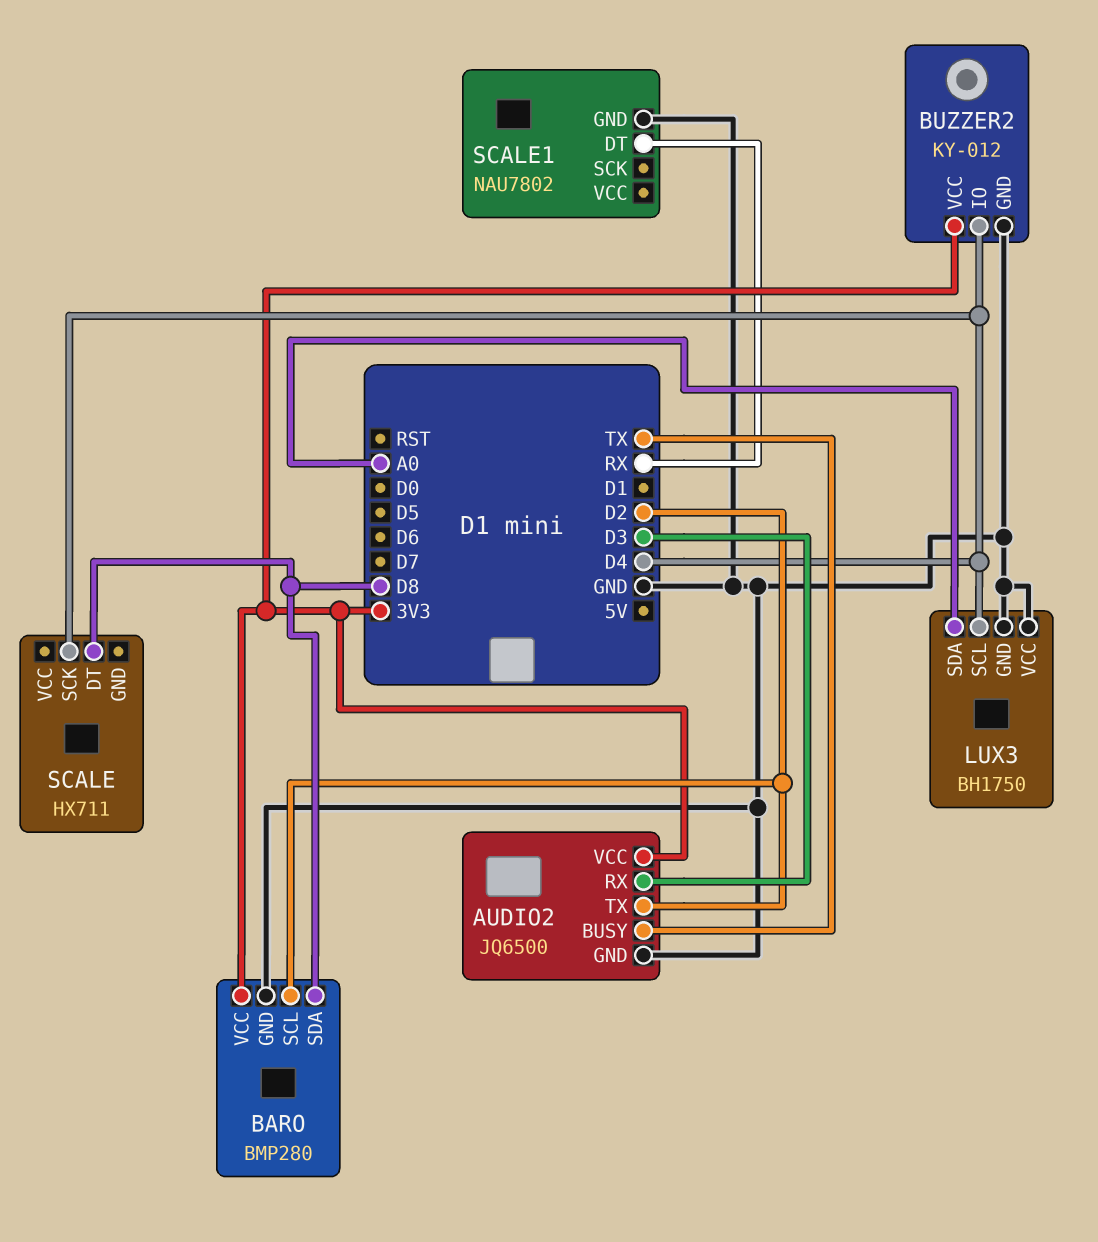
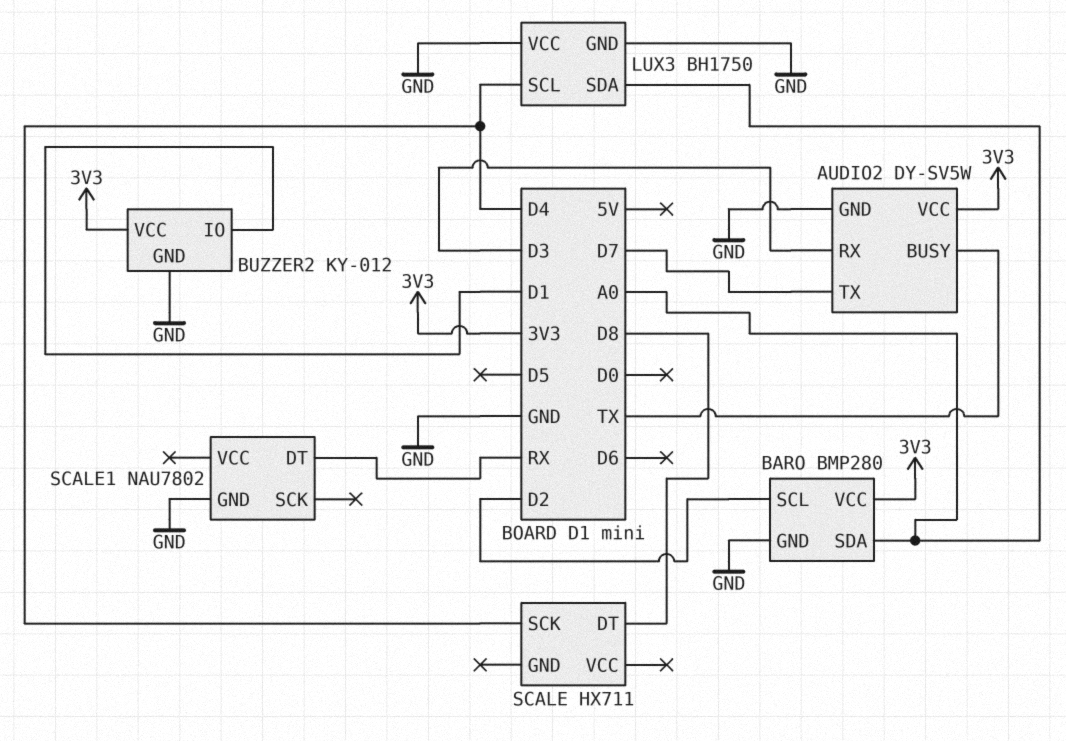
AUDIO2: JQ6500 -> DY-SV5W
AUDIO2 pin TX: D2 -> D7
BARO pin SDA: D8 -> A0
BUZZER2 pin IO: D4 -> D1

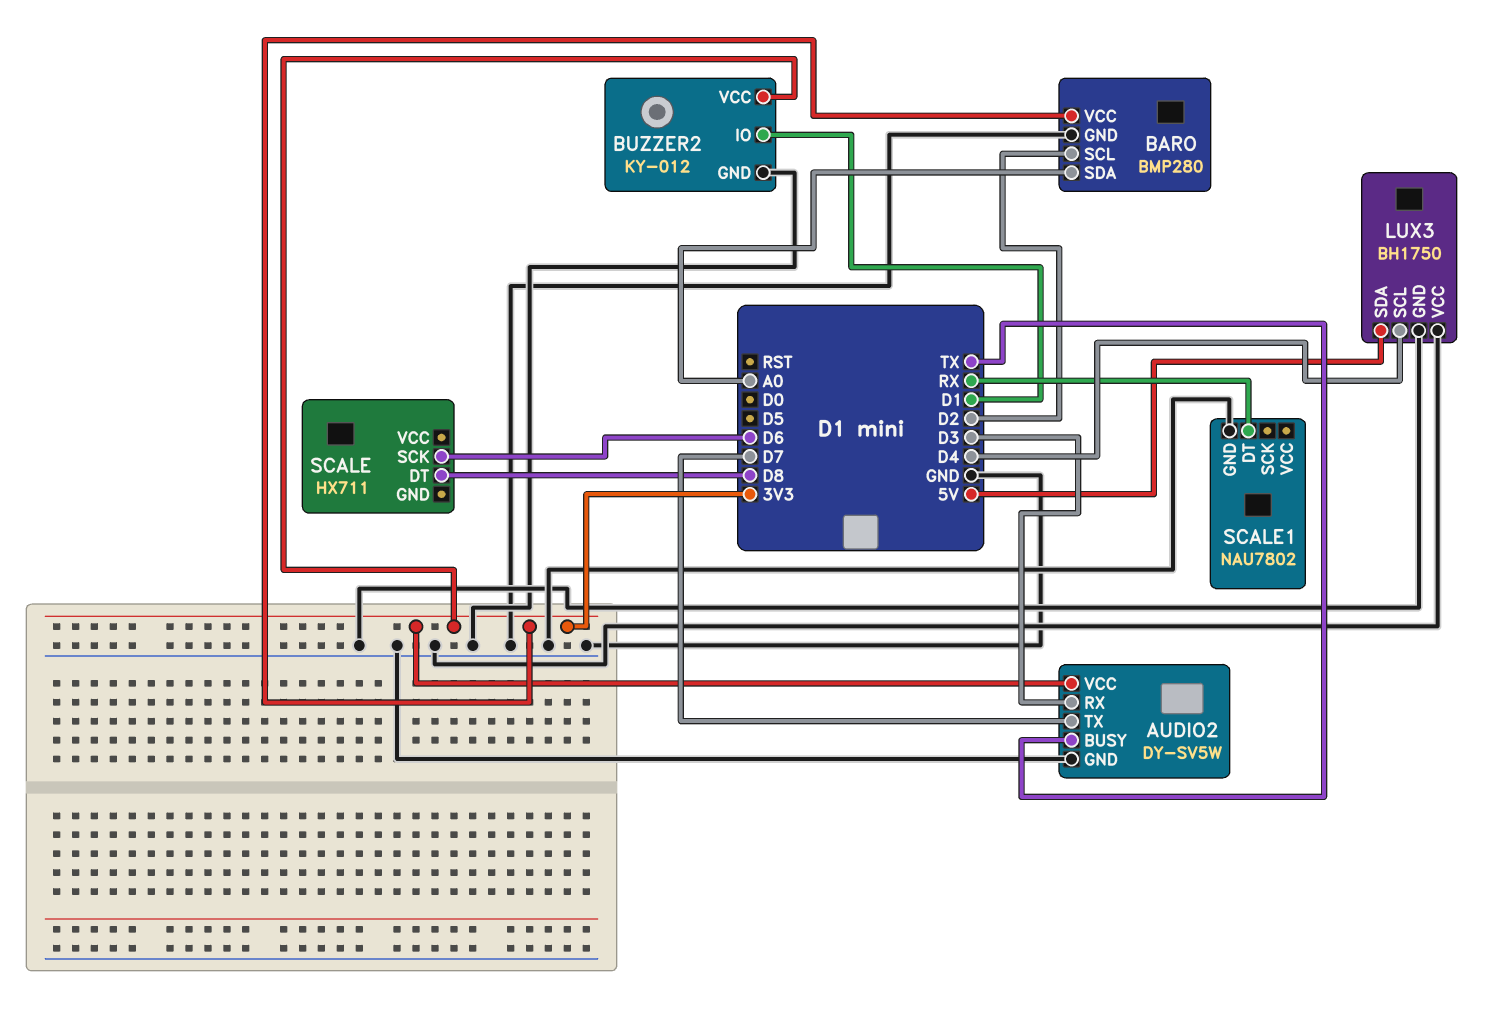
LUX3 pin SDA: A0 -> 5V
SCALE pin SCK: D4 -> D6

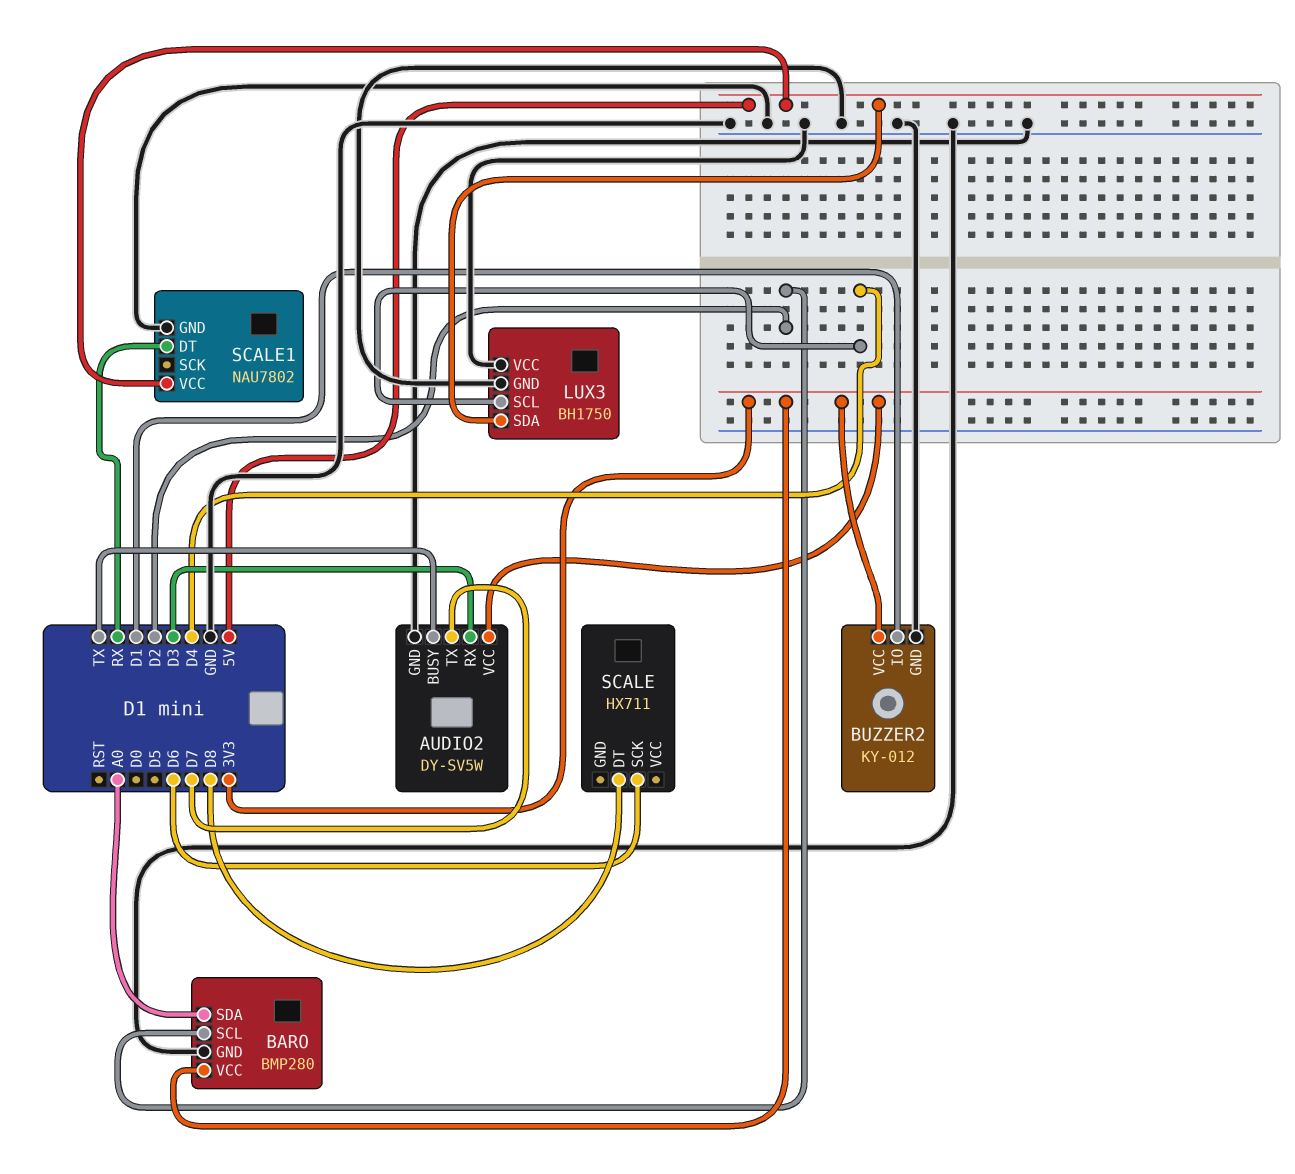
SCALE1 pin VCC: none -> 5V

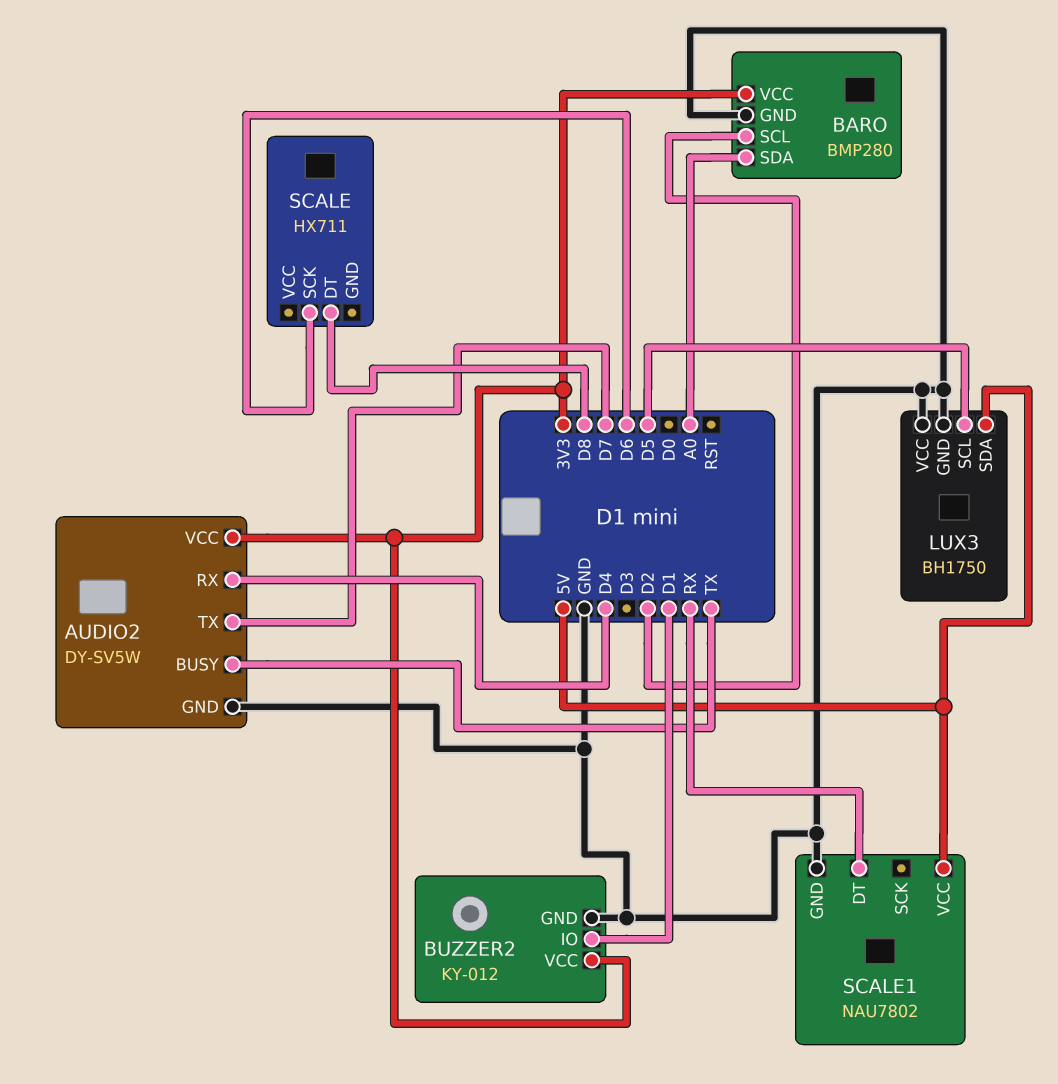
AUDIO2 pin RX: D3 -> D4
LUX3 pin SCL: D4 -> D5

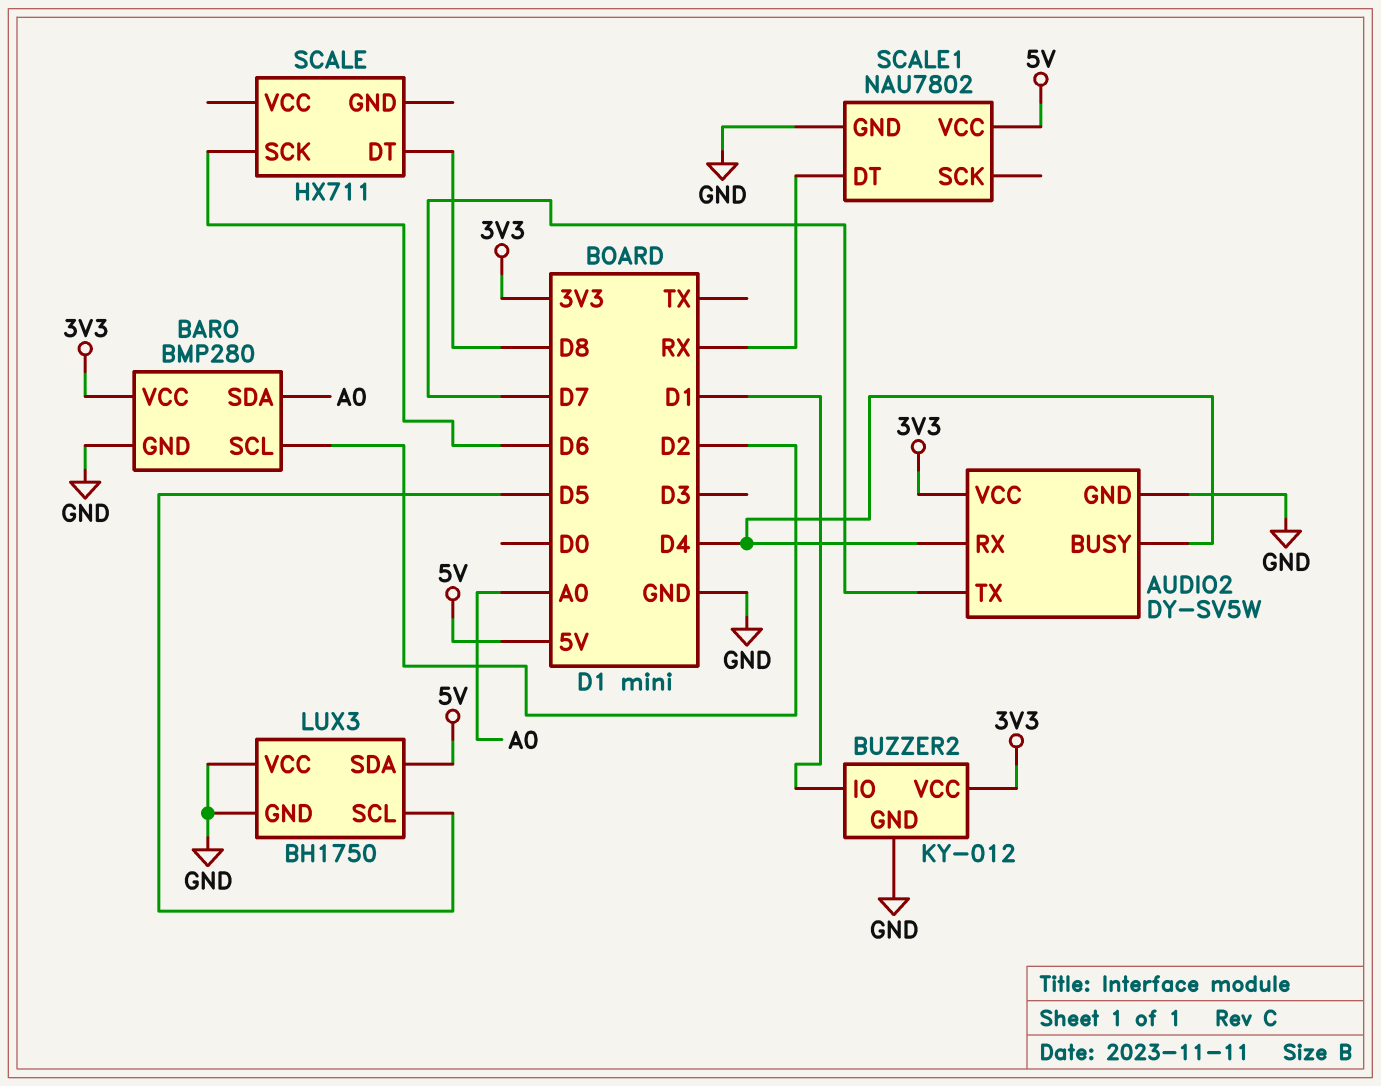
AUDIO2 pin BUSY: TX -> D4

